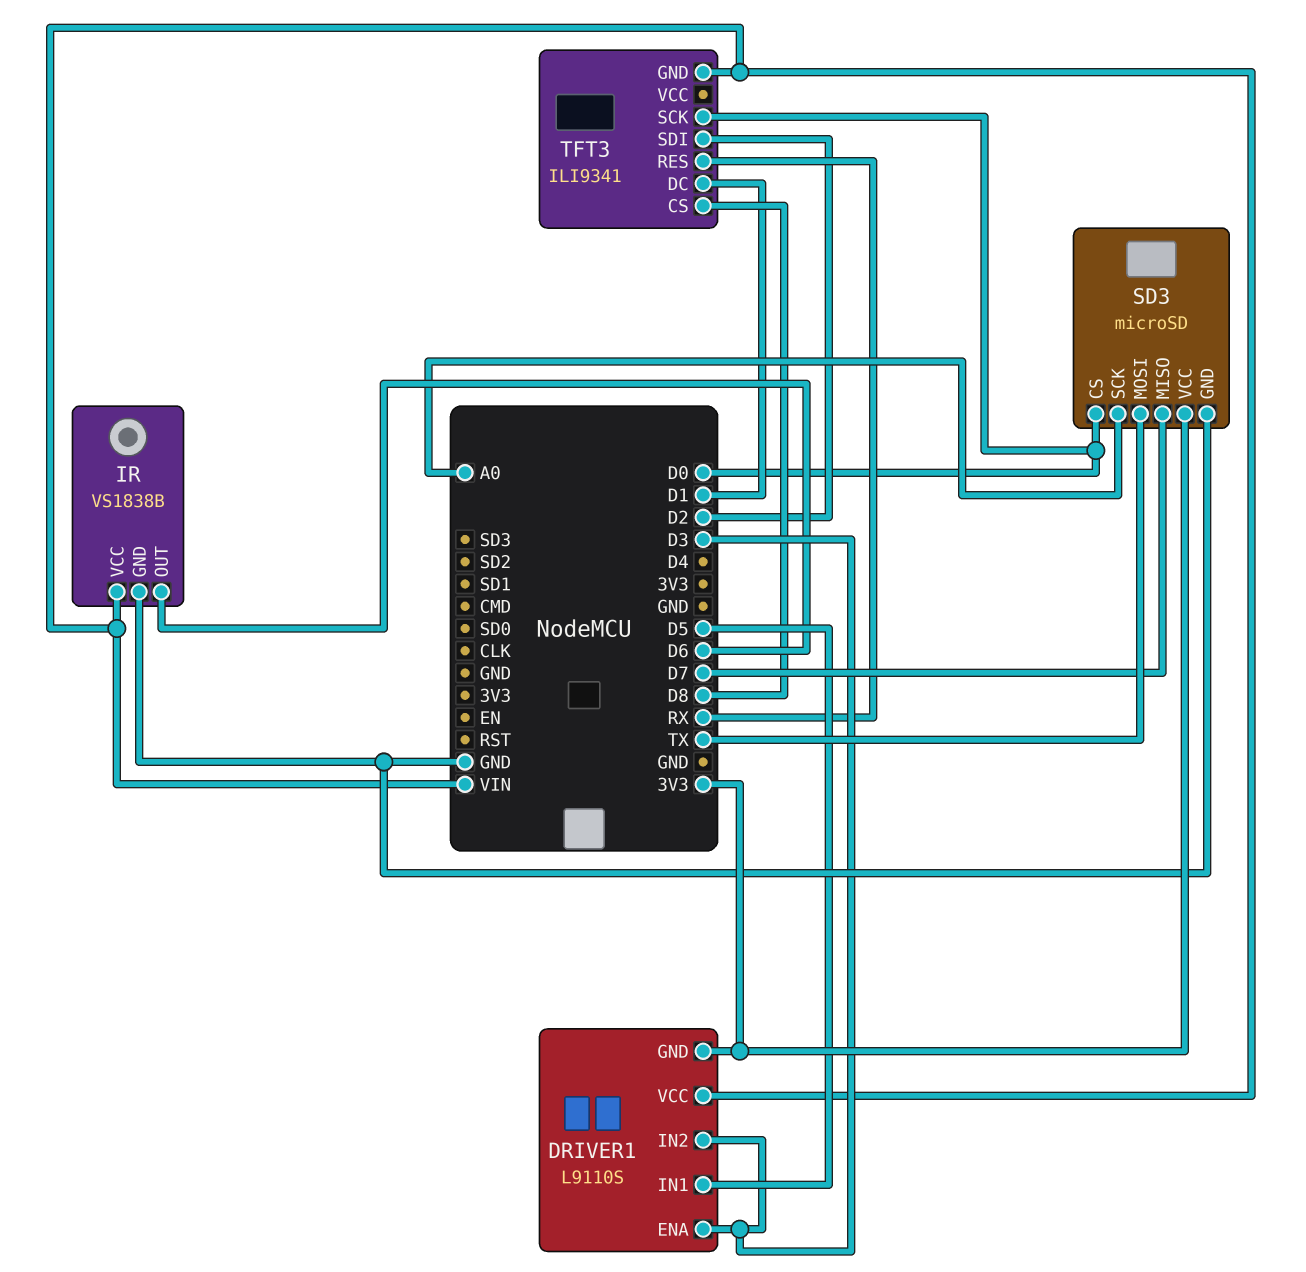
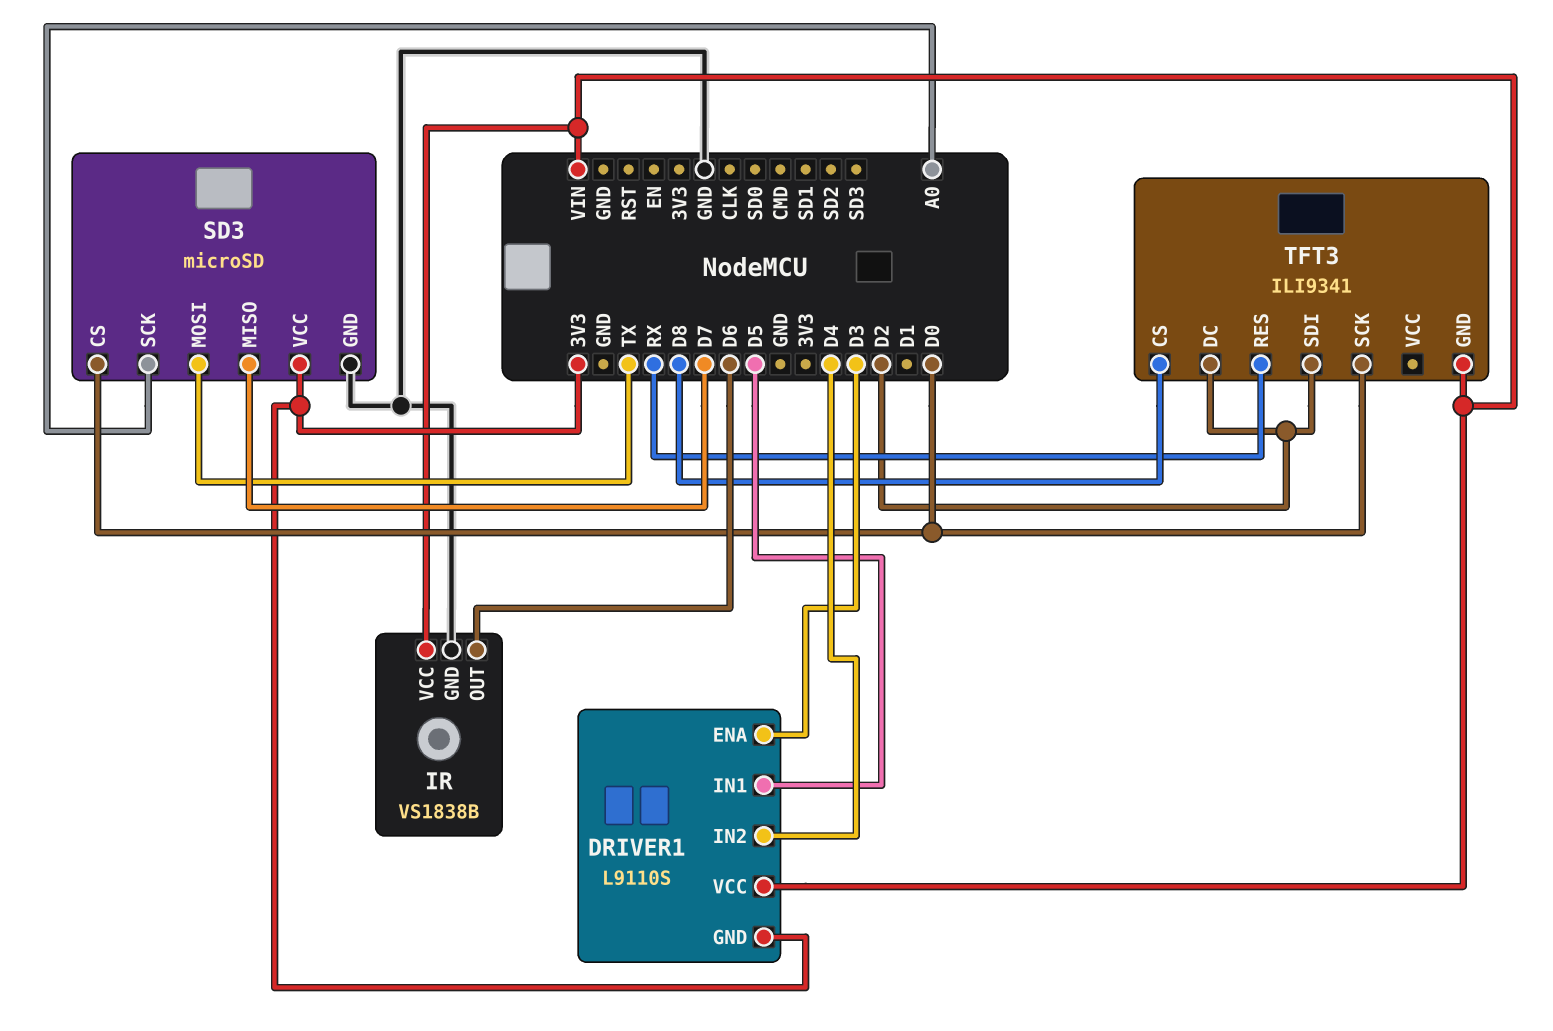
DRIVER1 pin IN2: D3 -> D4
TFT3 pin DC: D1 -> D2

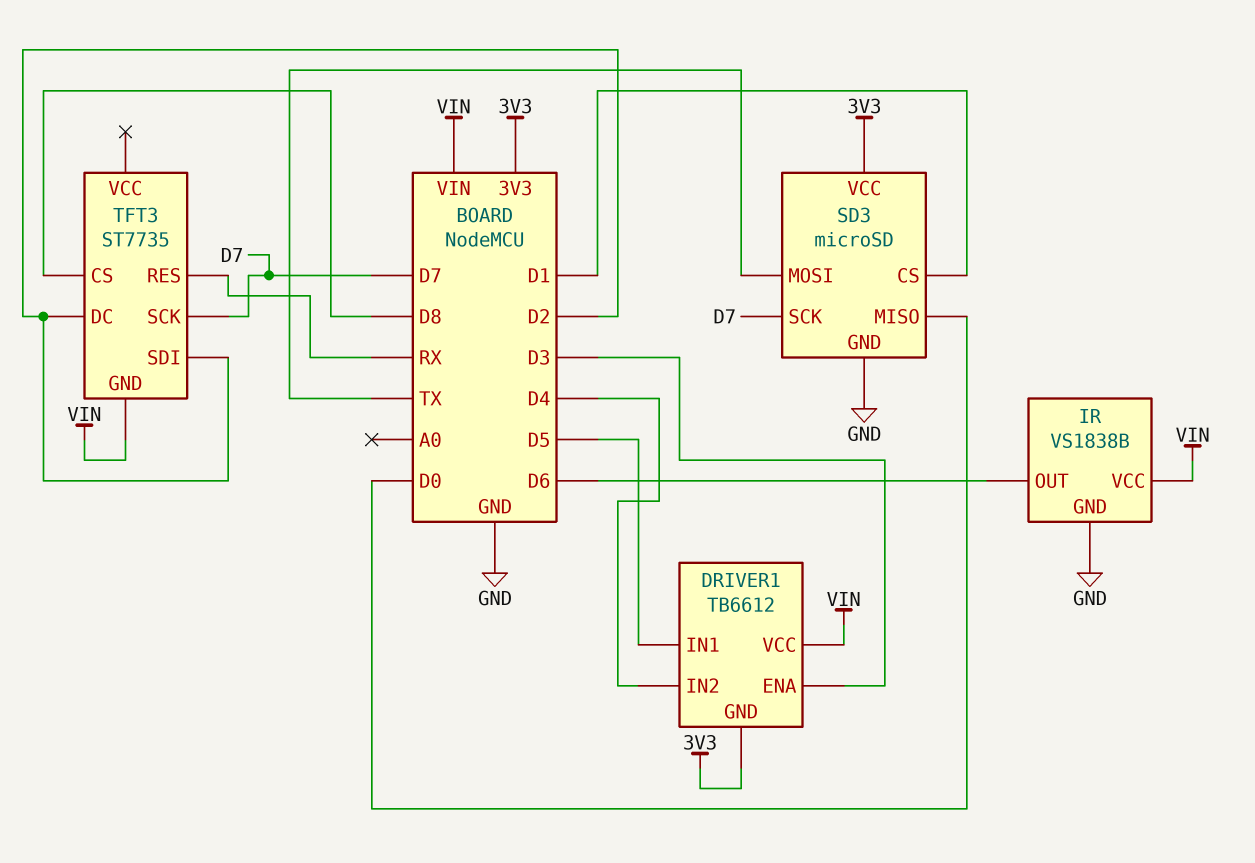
DRIVER1: L9110S -> TB6612
SD3 pin CS: D0 -> D1
SD3 pin MISO: D7 -> D0
SD3 pin SCK: A0 -> D7
TFT3: ILI9341 -> ST7735
TFT3 pin SCK: D0 -> D7

